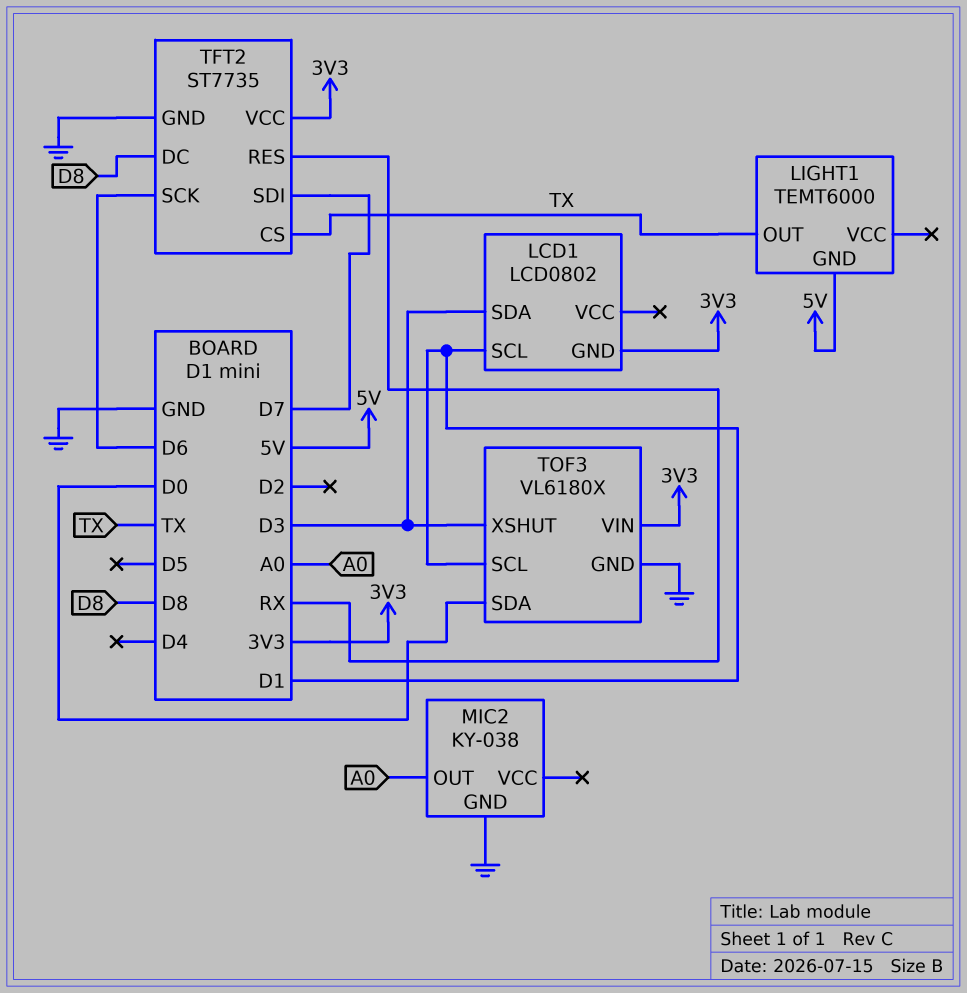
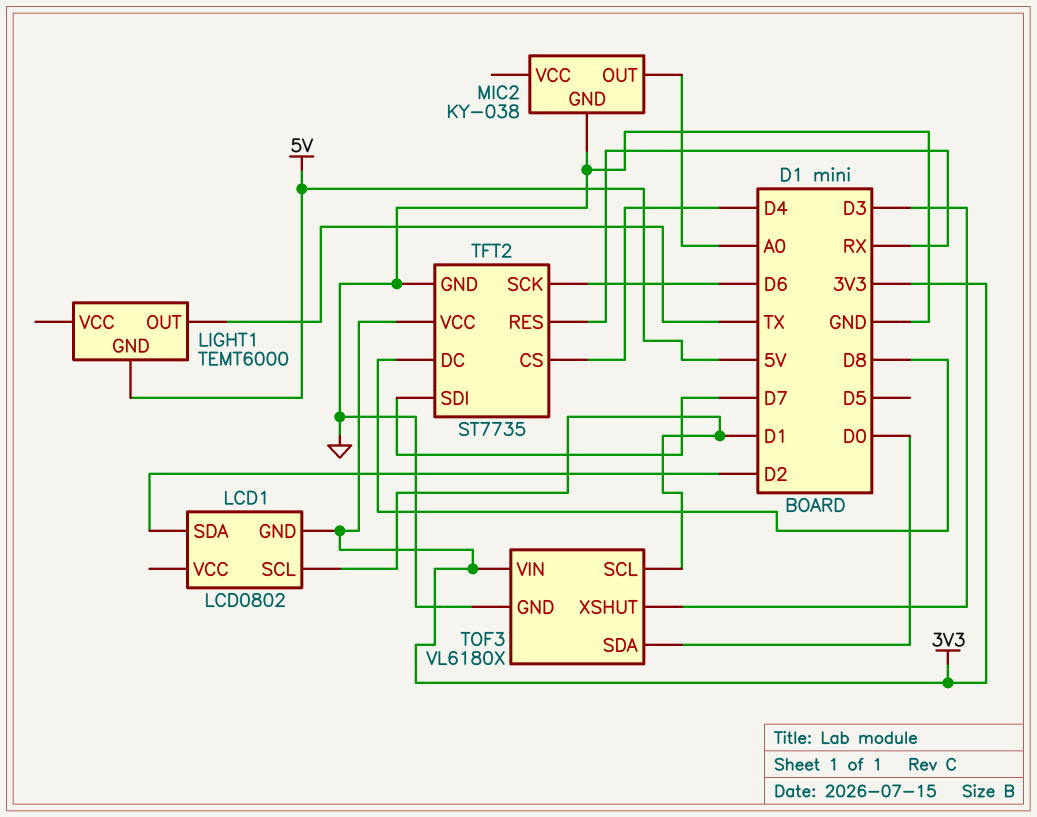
LCD1 pin SDA: D3 -> D2
TFT2 pin CS: TX -> D4

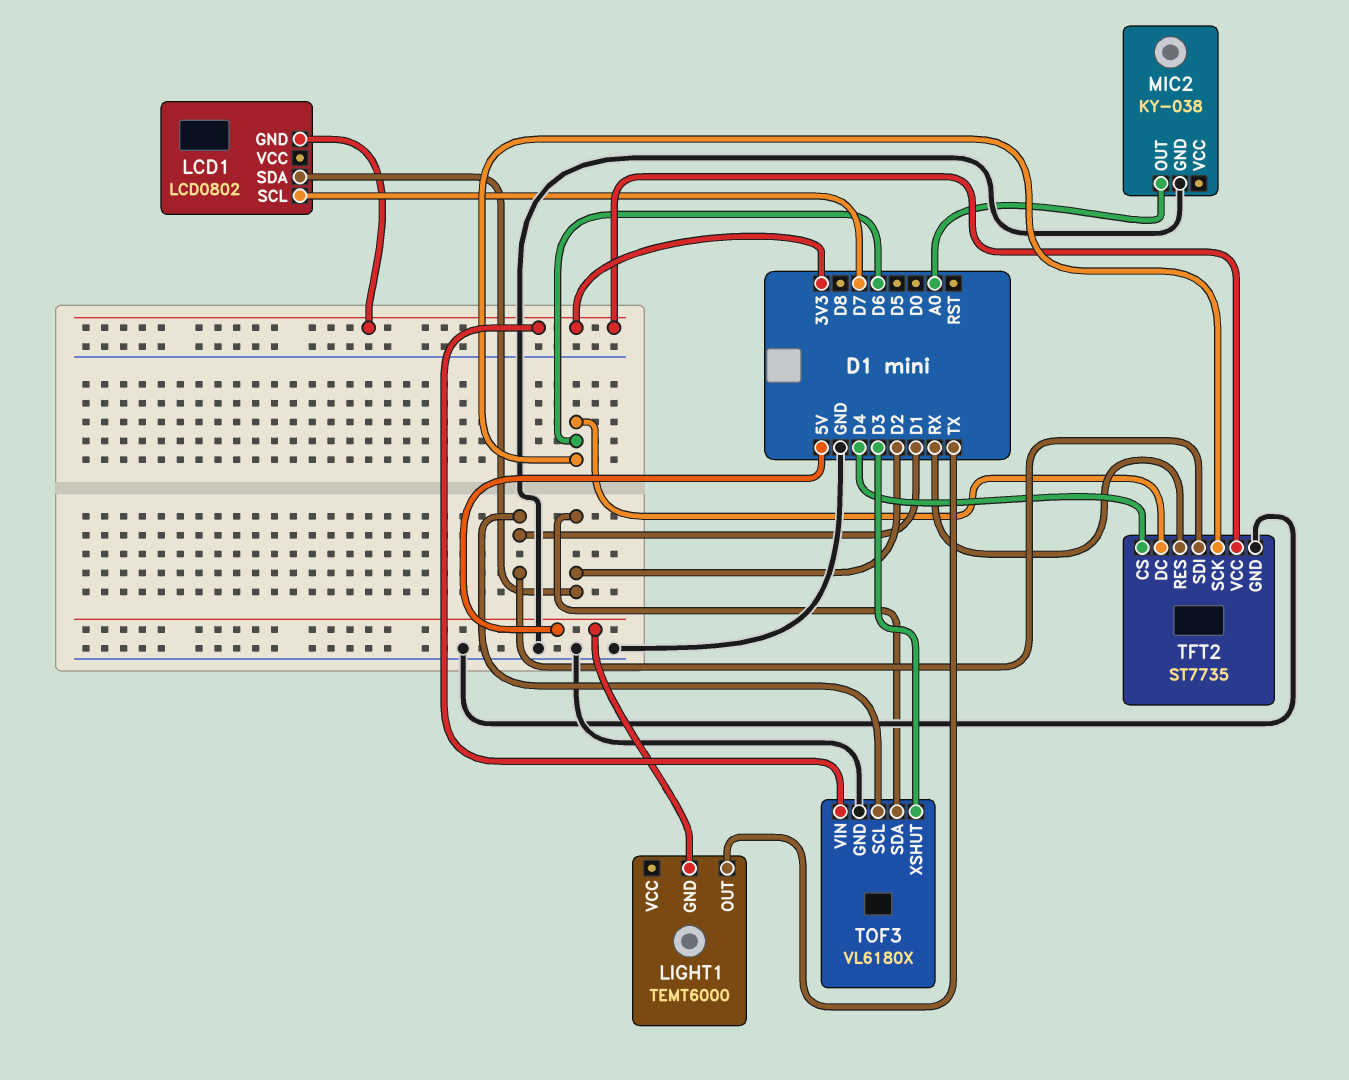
LCD1 pin SCL: D1 -> D7
TFT2 pin DC: D8 -> D6
TFT2 pin SDI: D7 -> D1
TOF3 pin SDA: D0 -> D2

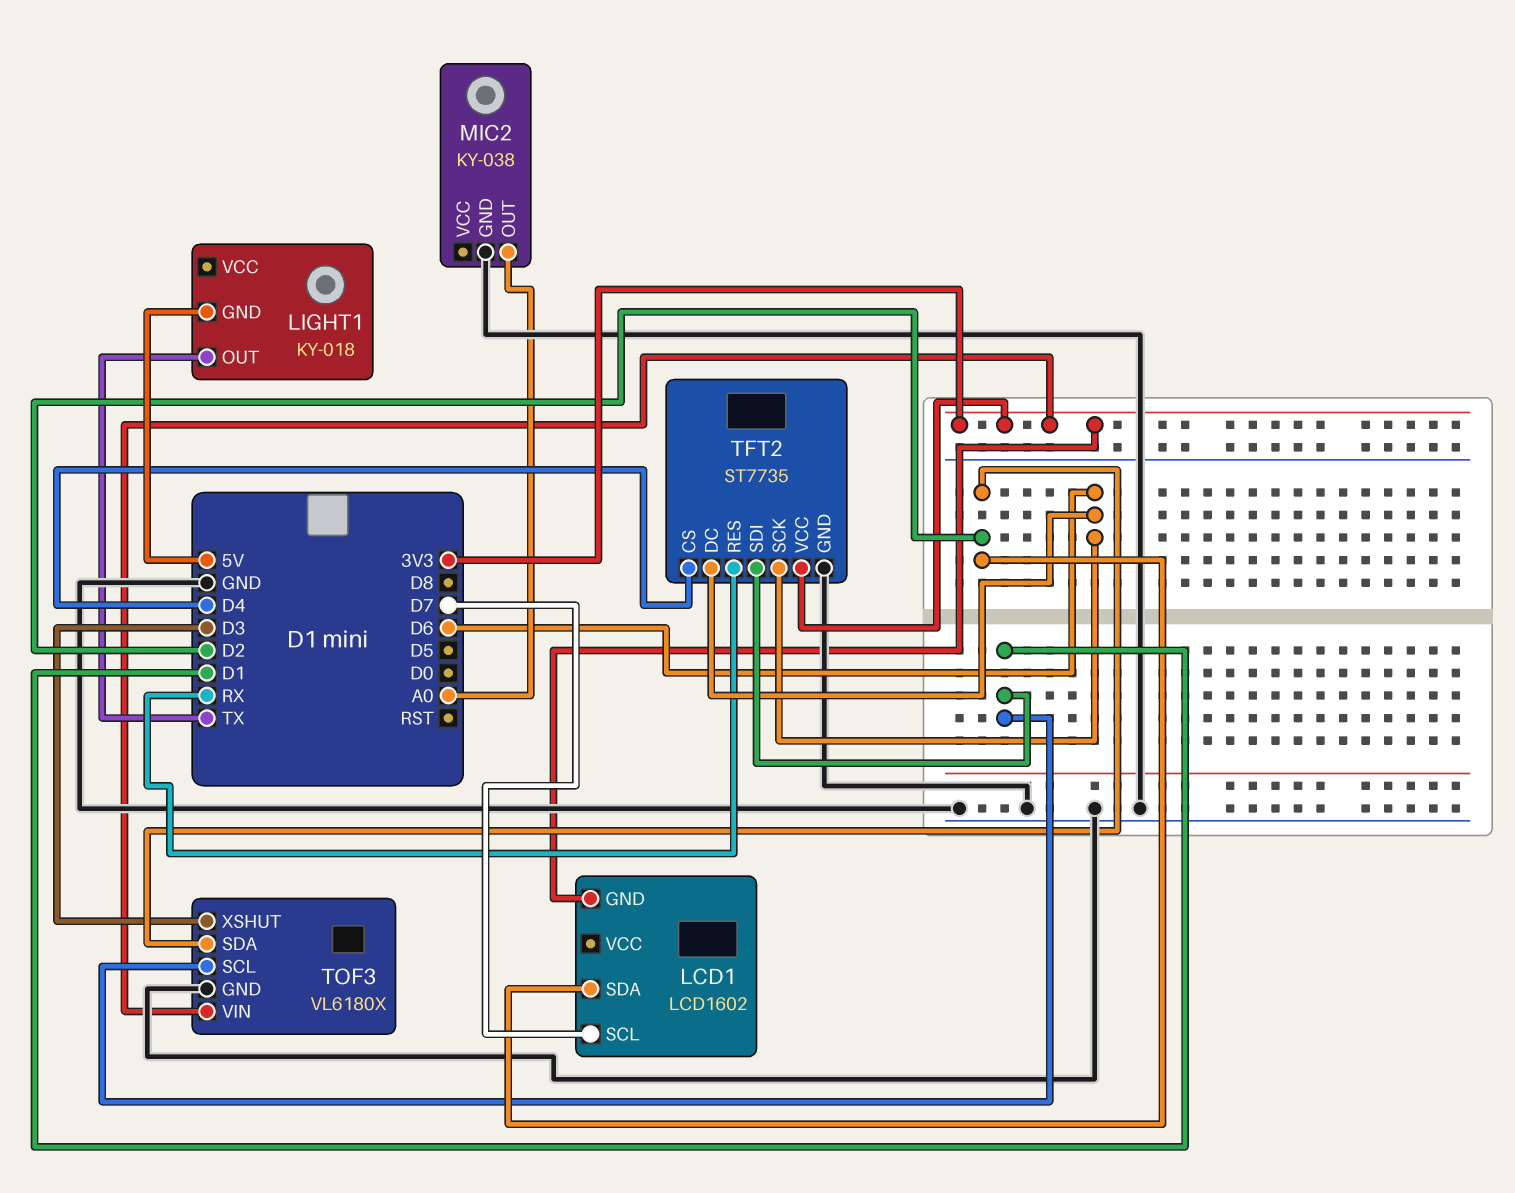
LCD1: LCD0802 -> LCD1602
LIGHT1: TEMT6000 -> KY-018

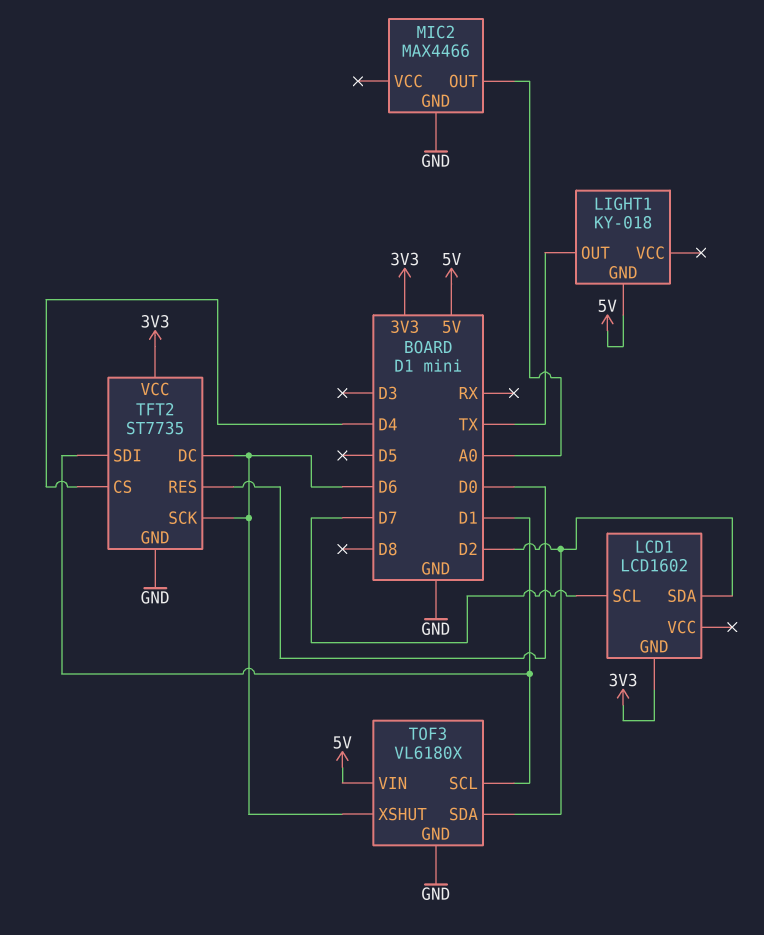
MIC2: KY-038 -> MAX4466
TFT2 pin RES: RX -> D0
TOF3 pin VIN: 3V3 -> 5V
TOF3 pin XSHUT: D3 -> D6

